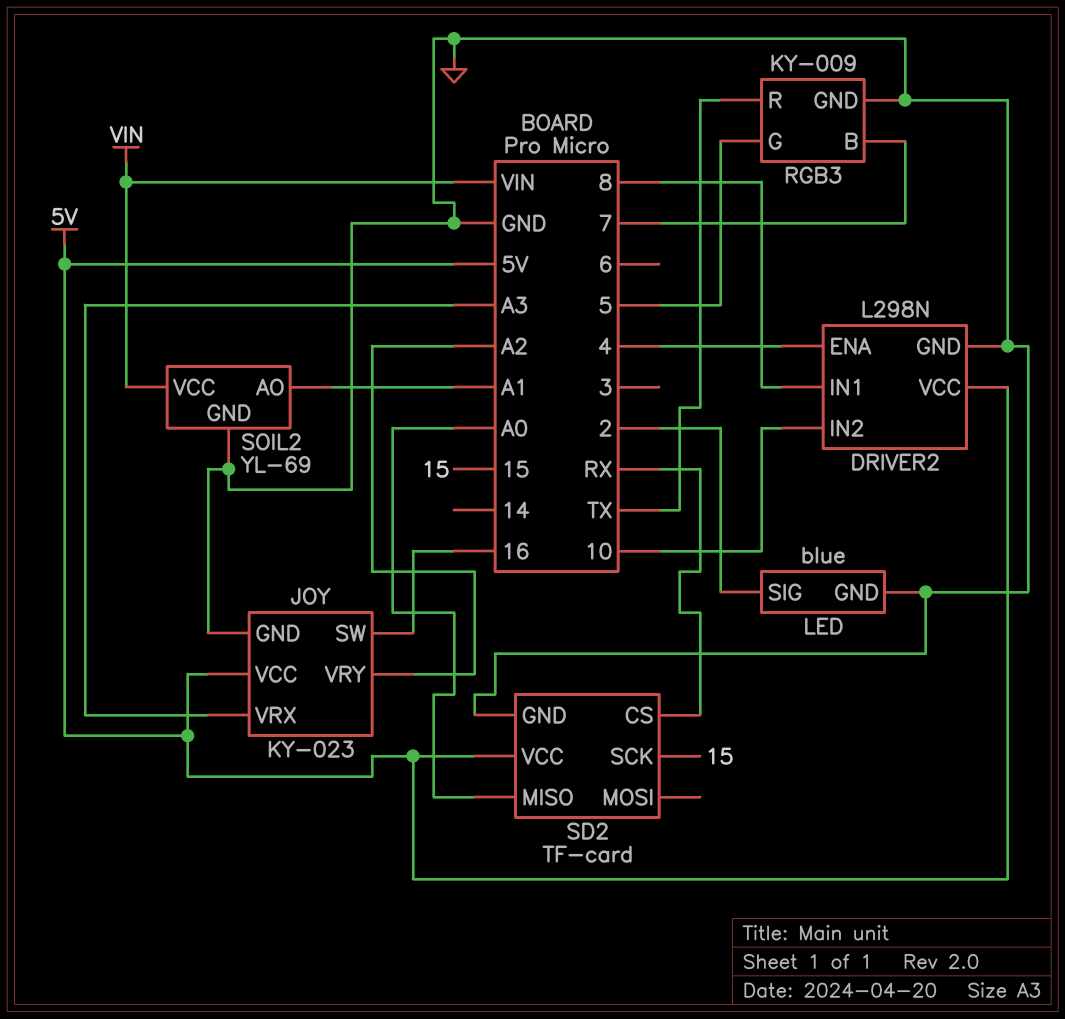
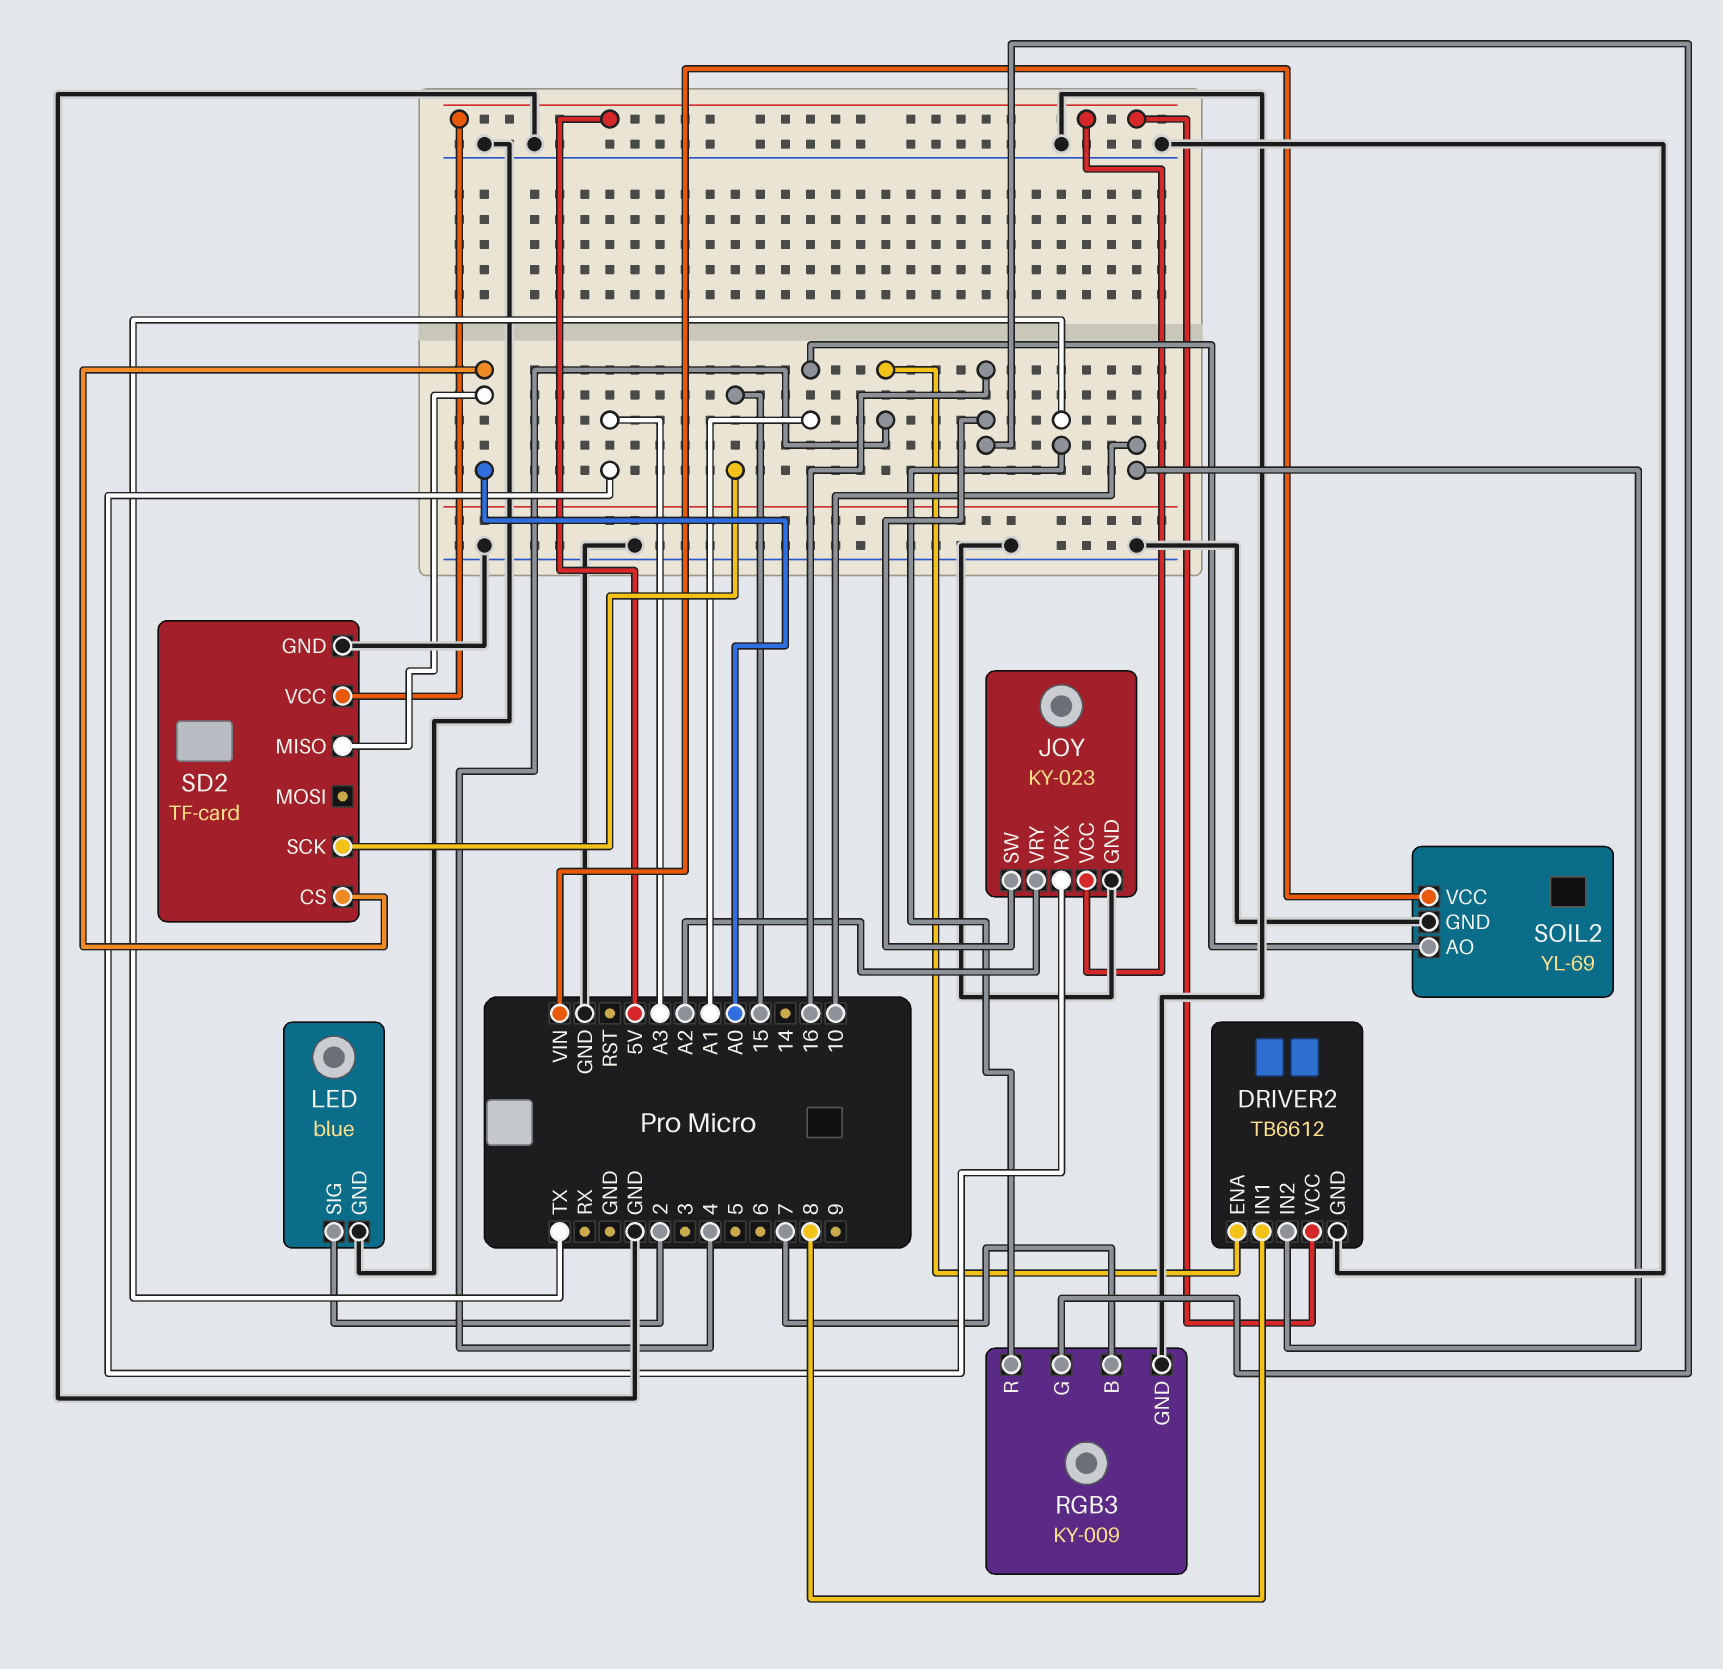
DRIVER2: L298N -> TB6612
RGB3 pin G: 5 -> 16
SD2 pin CS: RX -> A0

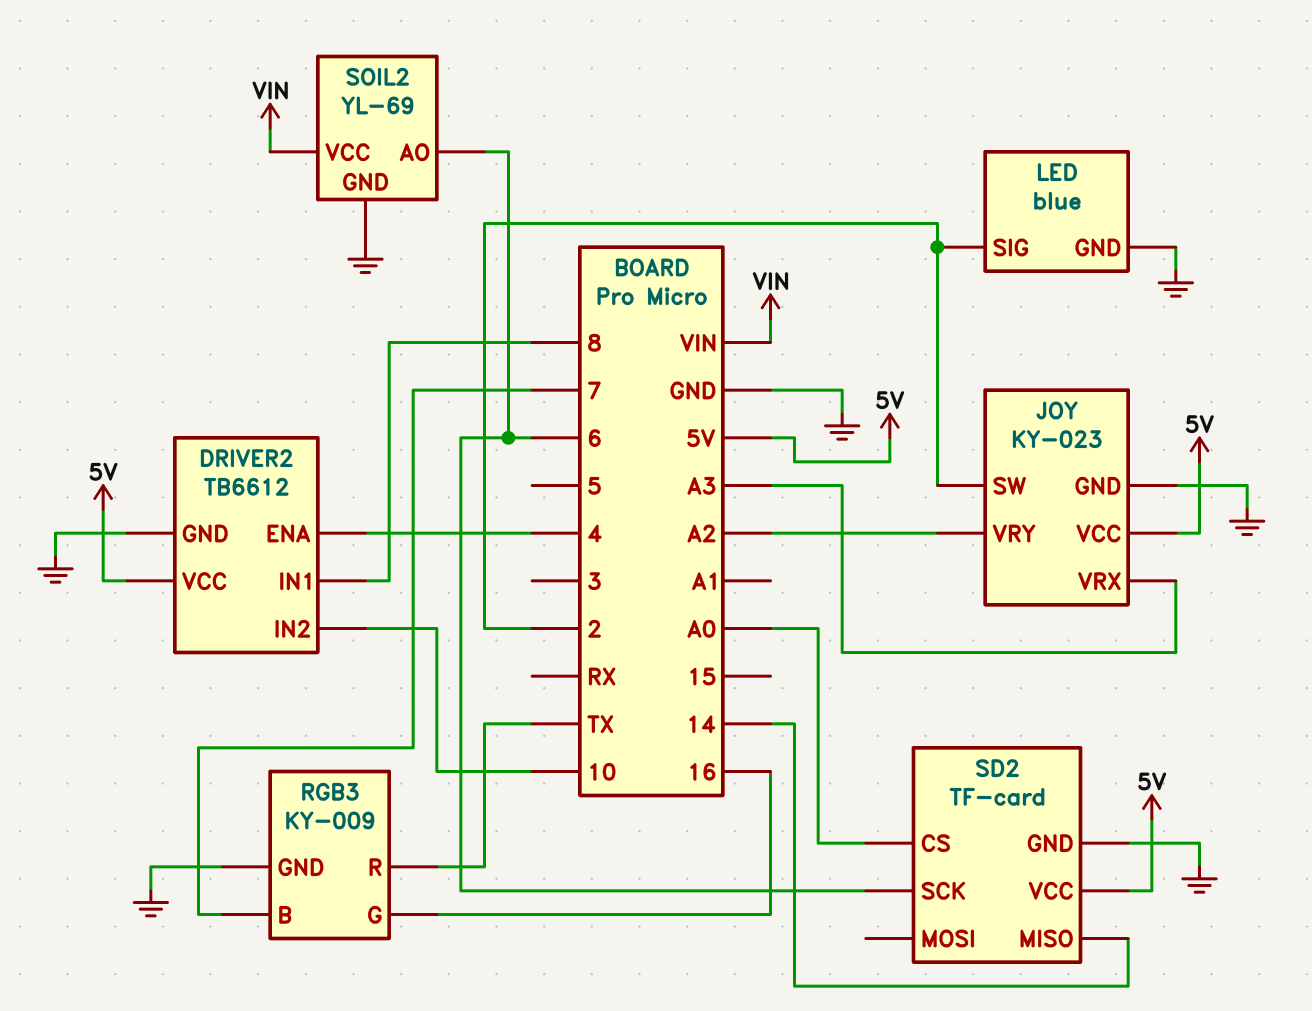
JOY pin SW: 16 -> 2
SD2 pin MISO: A0 -> 14
SD2 pin SCK: 15 -> 6
SOIL2 pin AO: A1 -> 6

